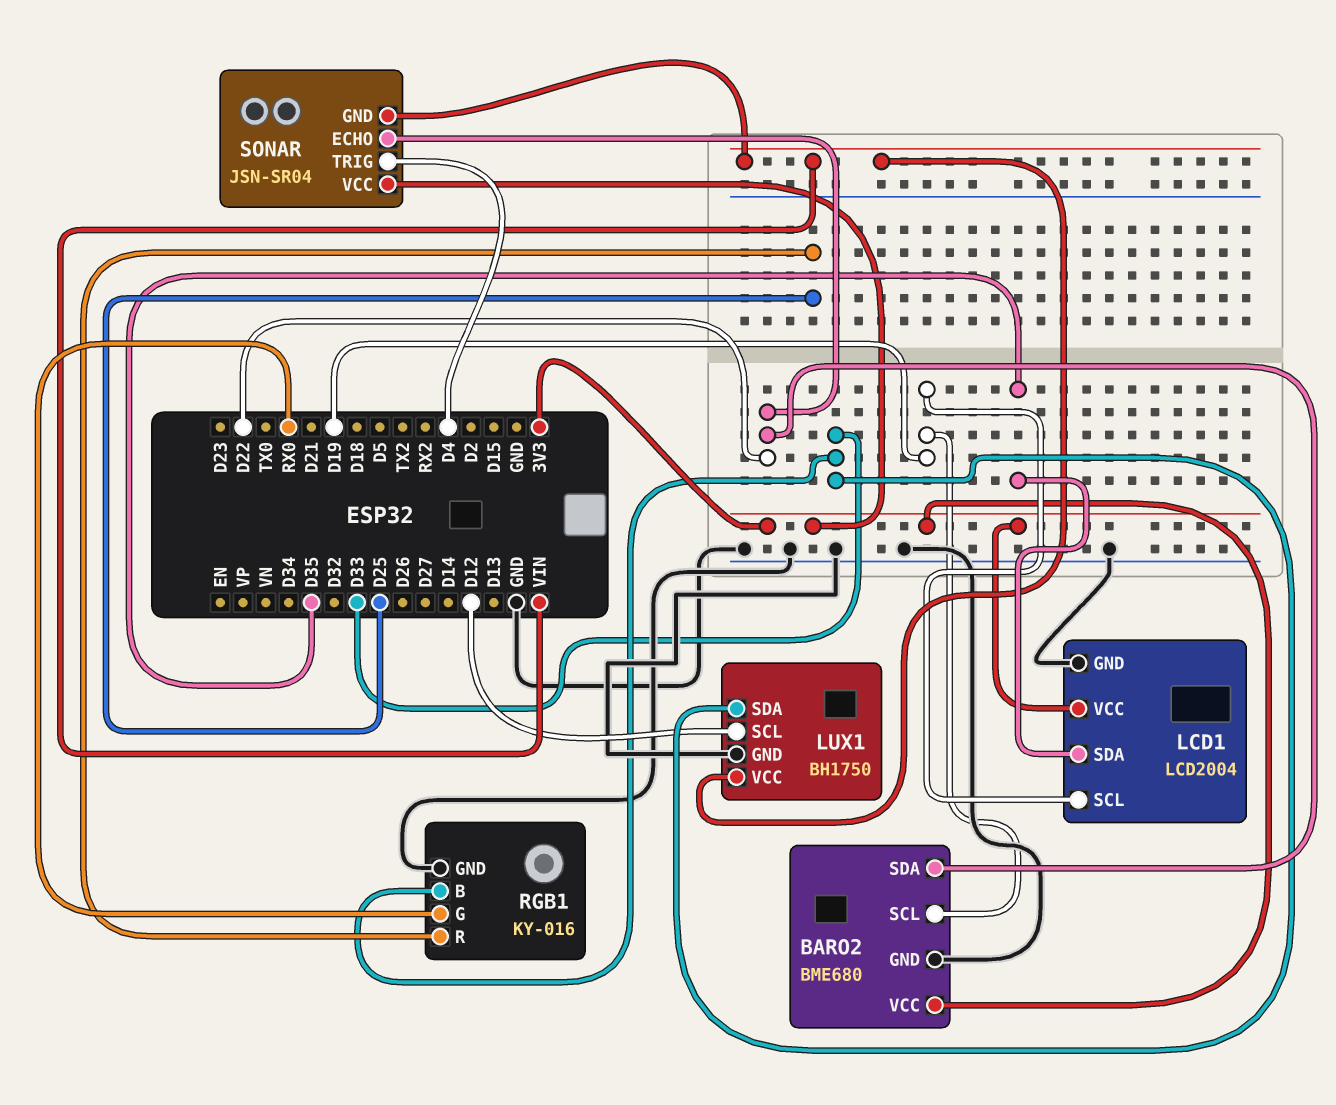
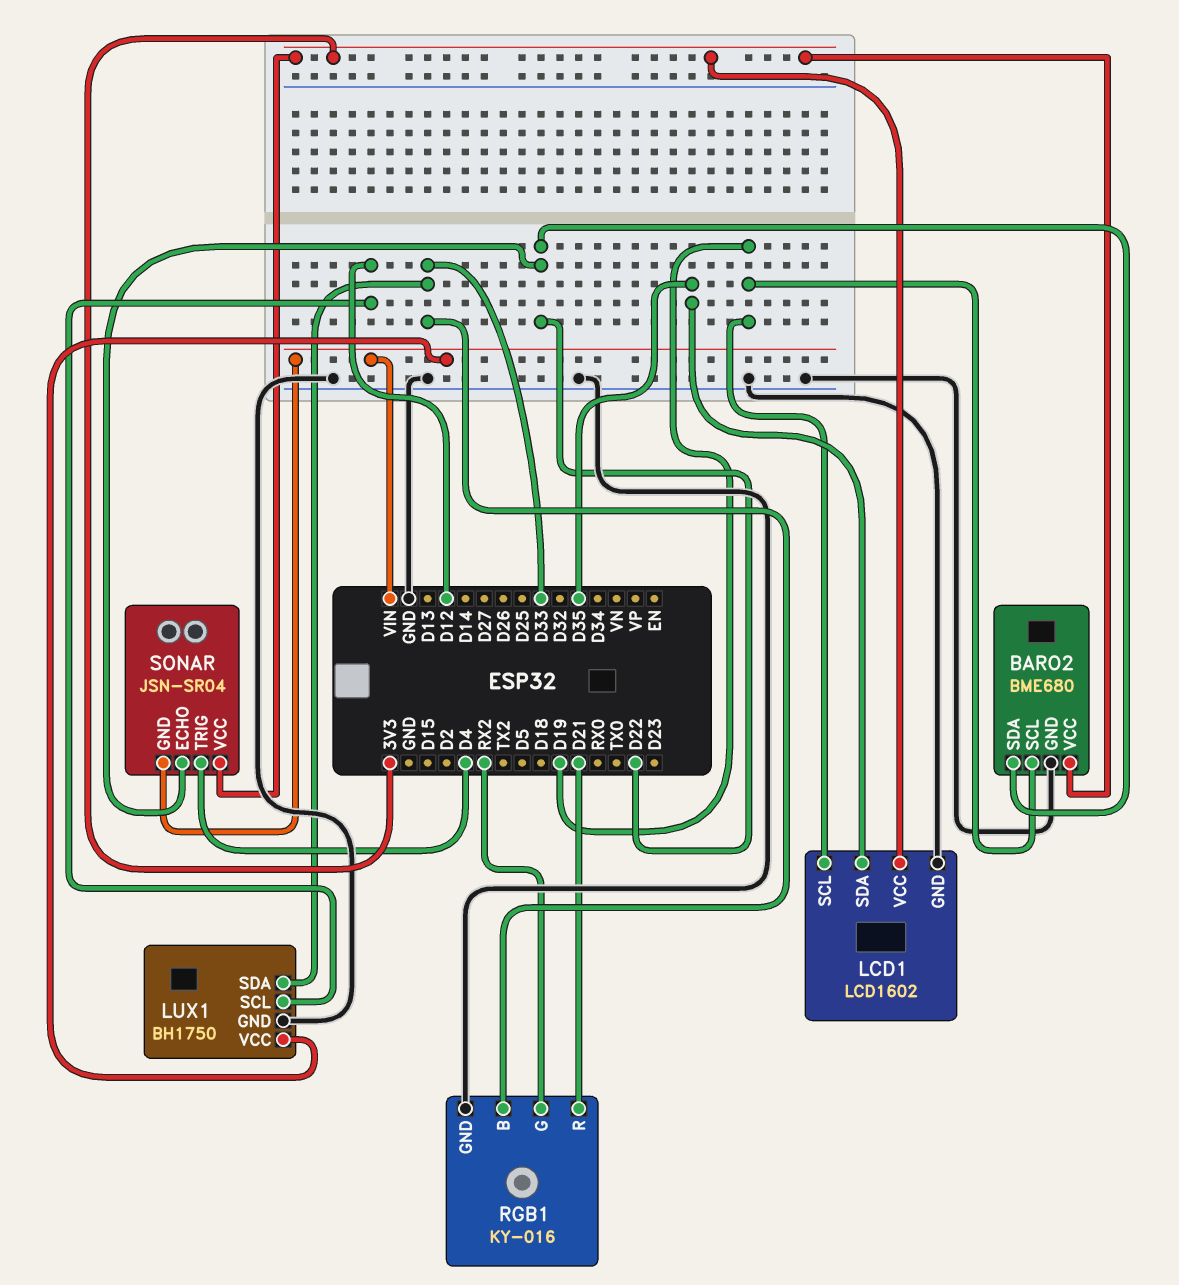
LCD1: LCD2004 -> LCD1602
RGB1 pin G: RX0 -> RX2
RGB1 pin R: D25 -> D21

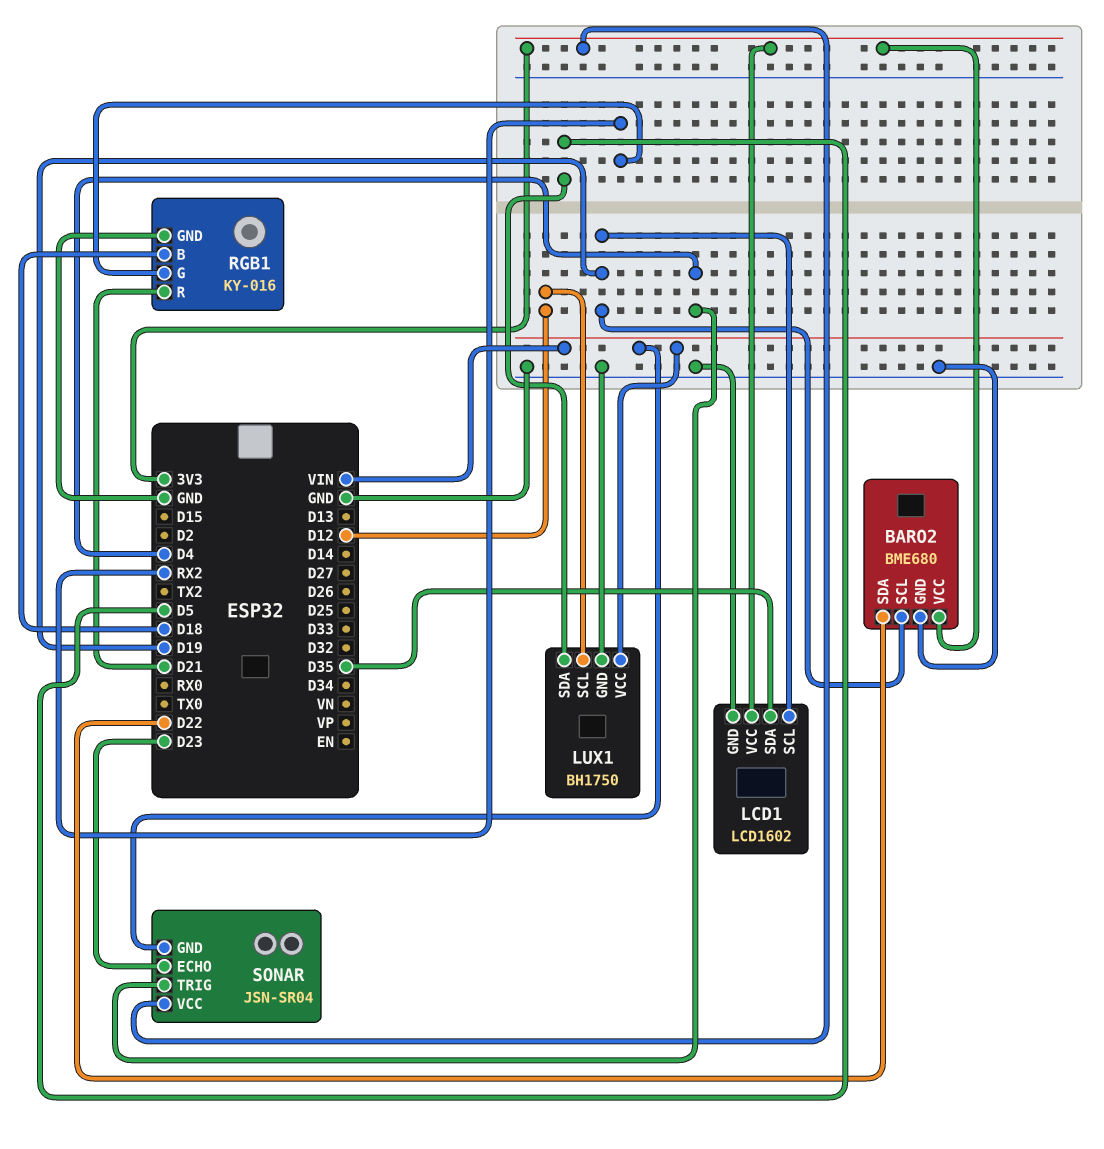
LUX1 pin SDA: D33 -> D5
RGB1 pin B: D33 -> D18
SONAR pin ECHO: D22 -> D23

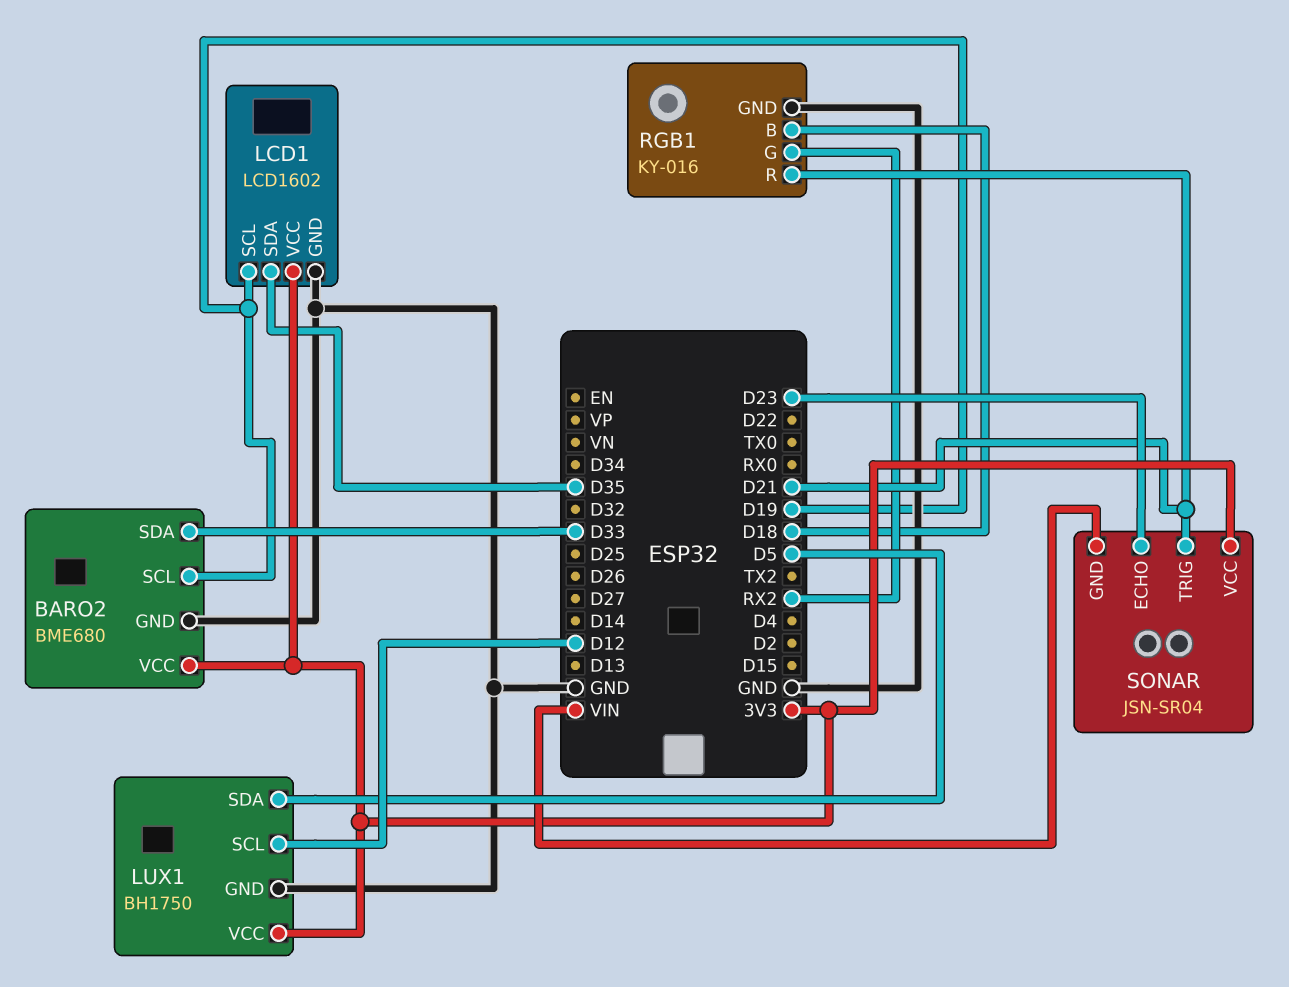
BARO2 pin SDA: D22 -> D33
LUX1 pin VCC: VIN -> 3V3
SONAR pin TRIG: D4 -> D21

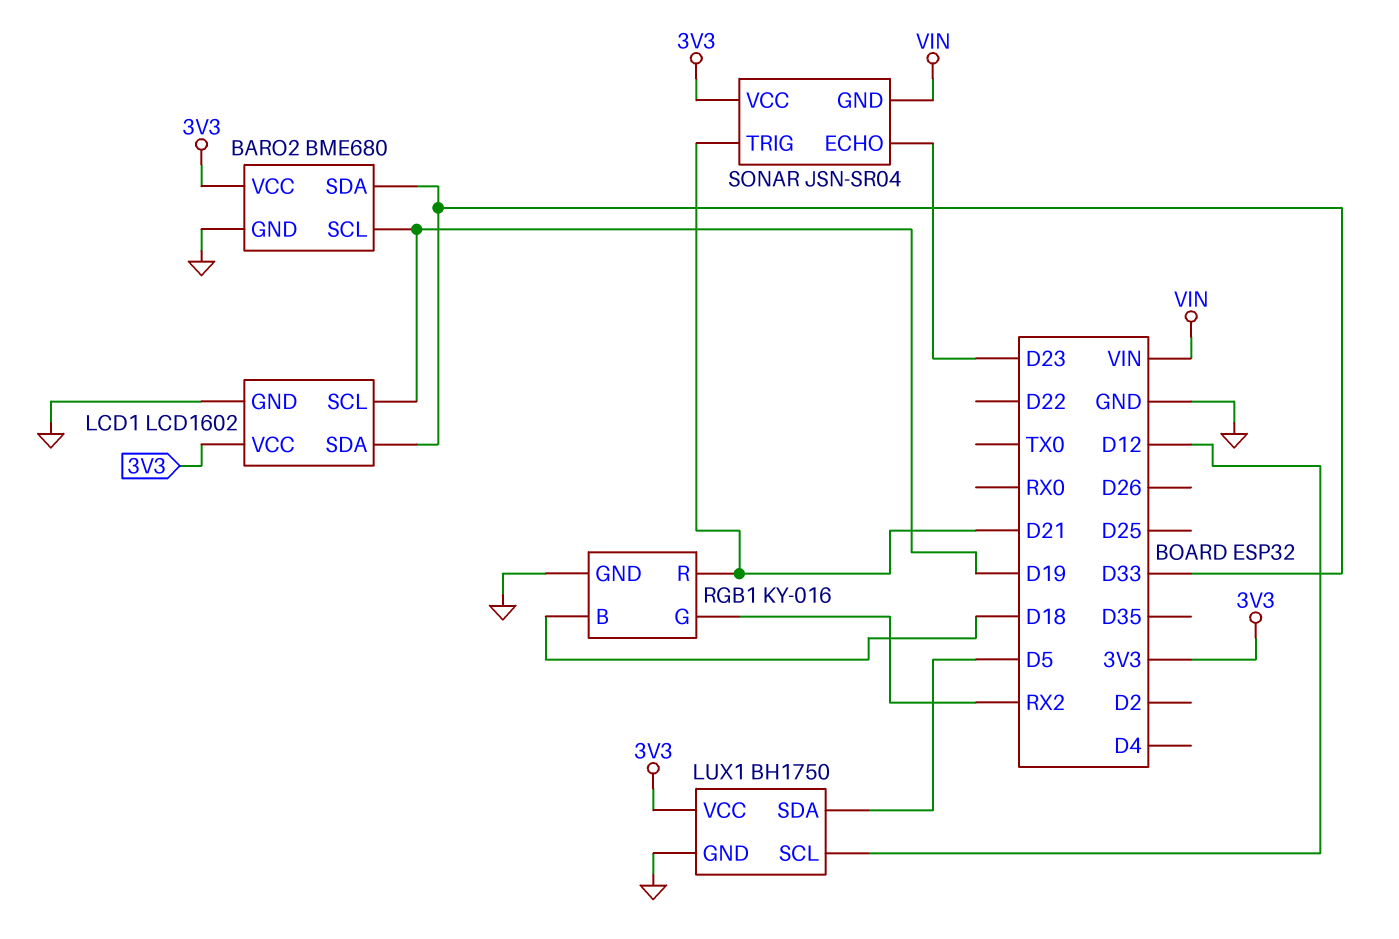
LCD1 pin SDA: D35 -> D33

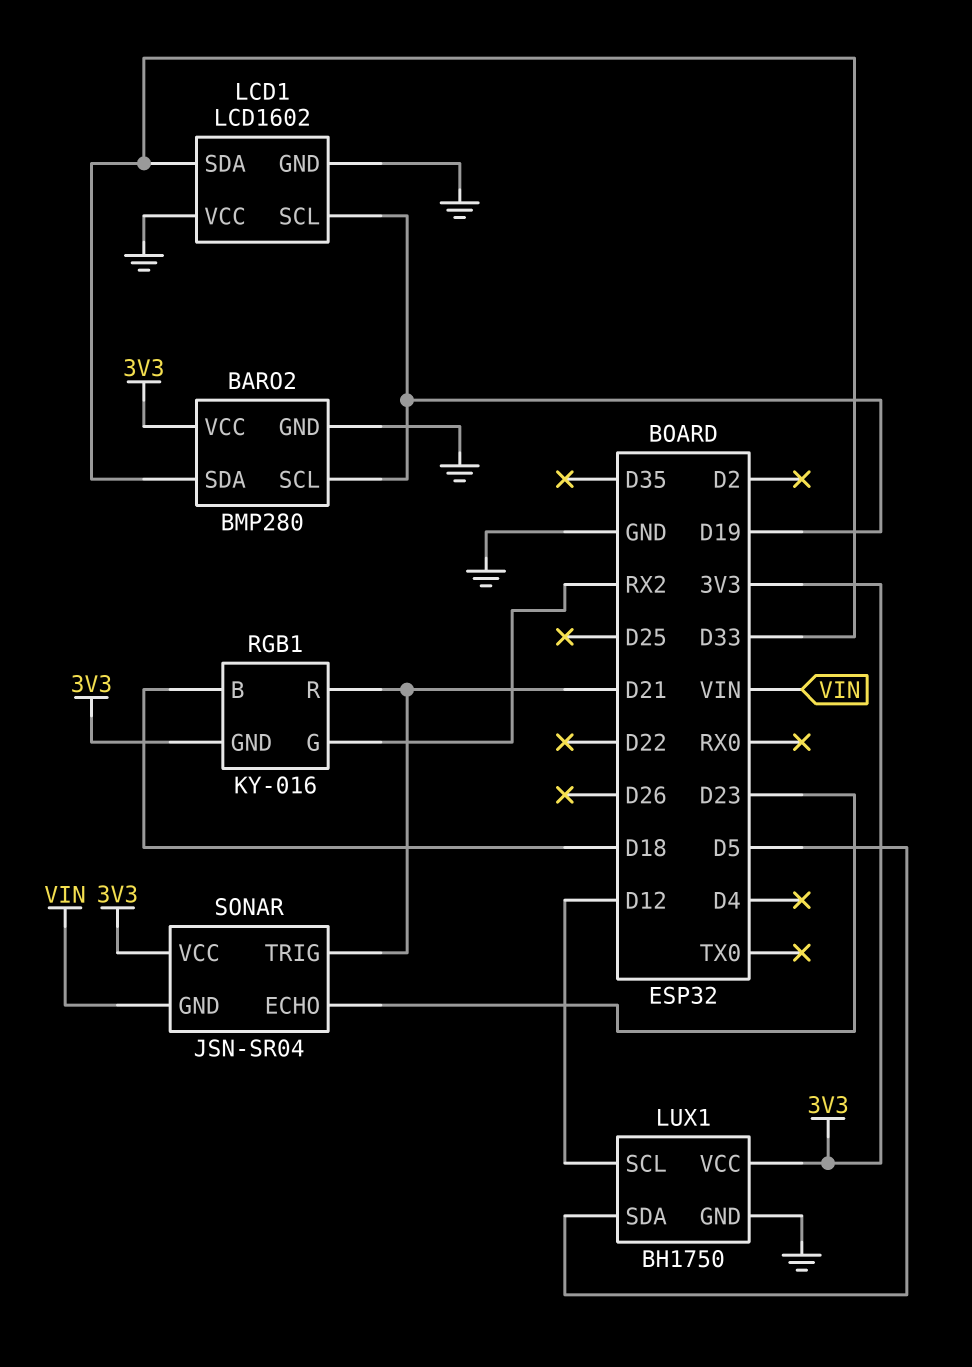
BARO2: BME680 -> BMP280
LCD1 pin VCC: 3V3 -> GND
RGB1 pin GND: GND -> 3V3

